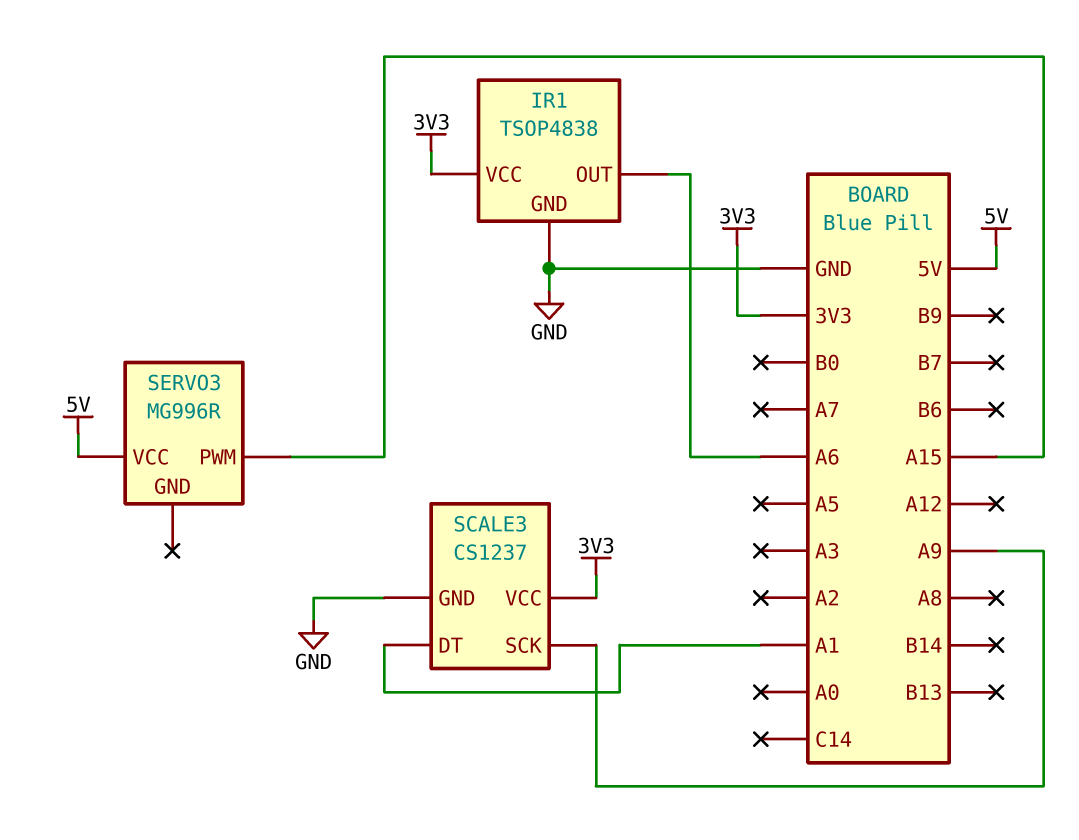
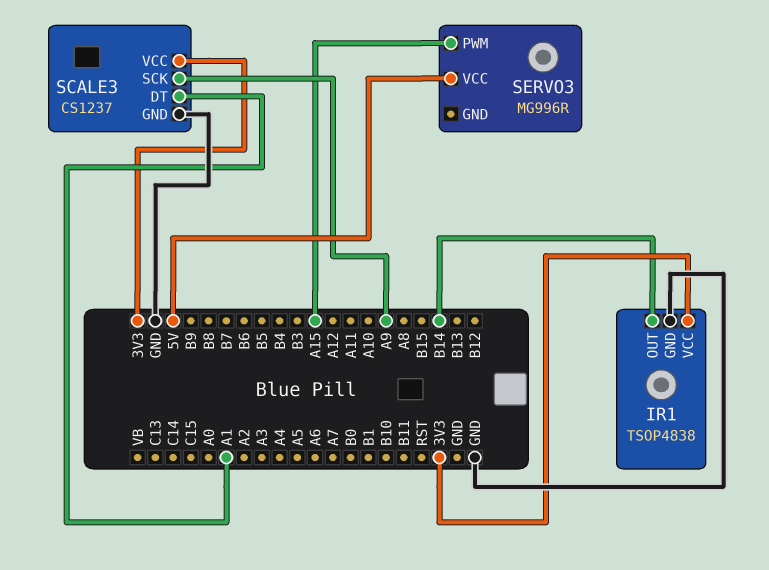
IR1 pin OUT: A6 -> B14

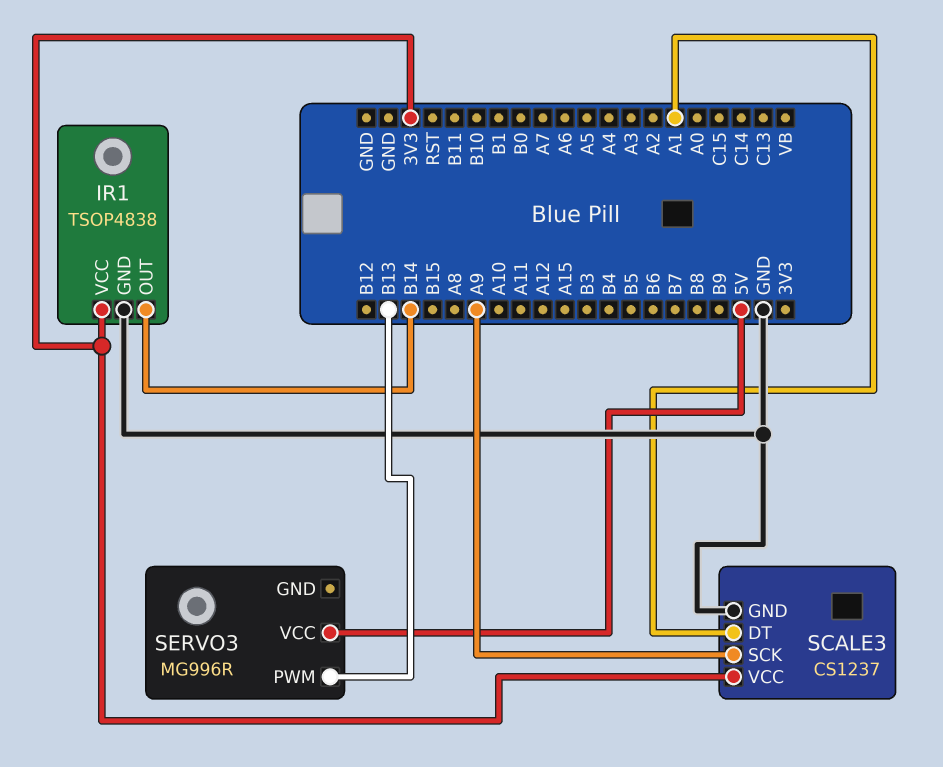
SERVO3 pin PWM: A15 -> B13

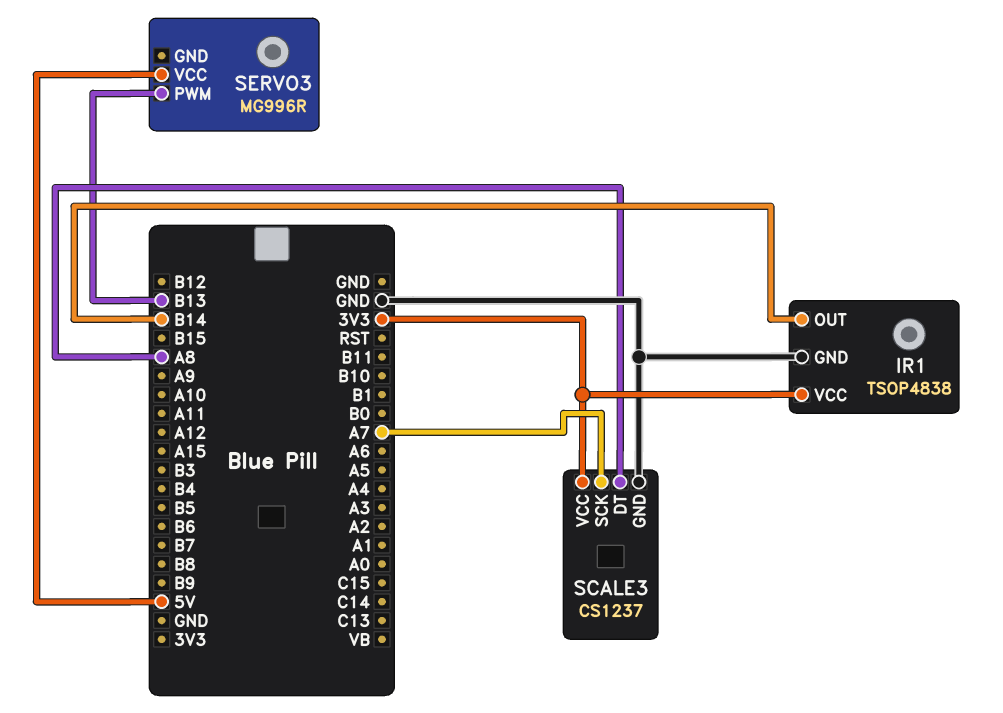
SCALE3 pin DT: A1 -> A8
SCALE3 pin SCK: A9 -> A7

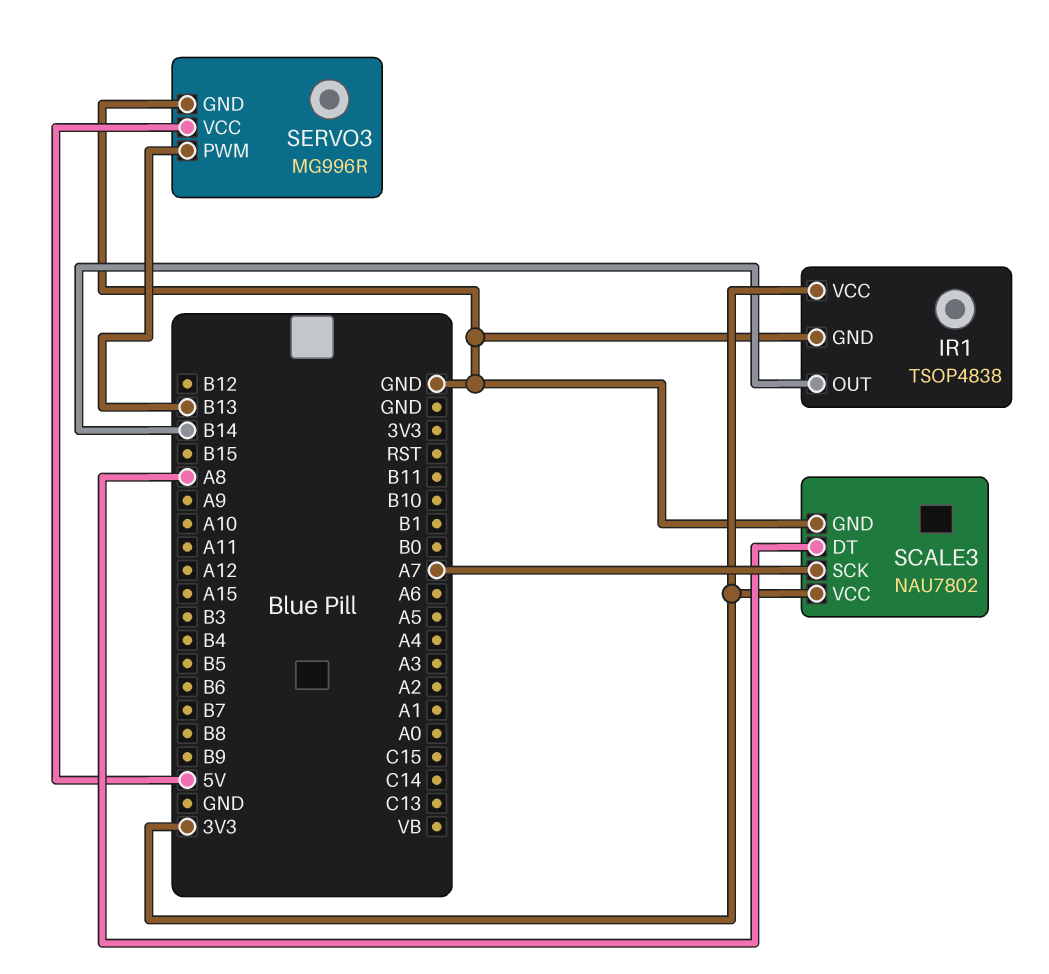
SCALE3: CS1237 -> NAU7802
SERVO3 pin GND: none -> GND

